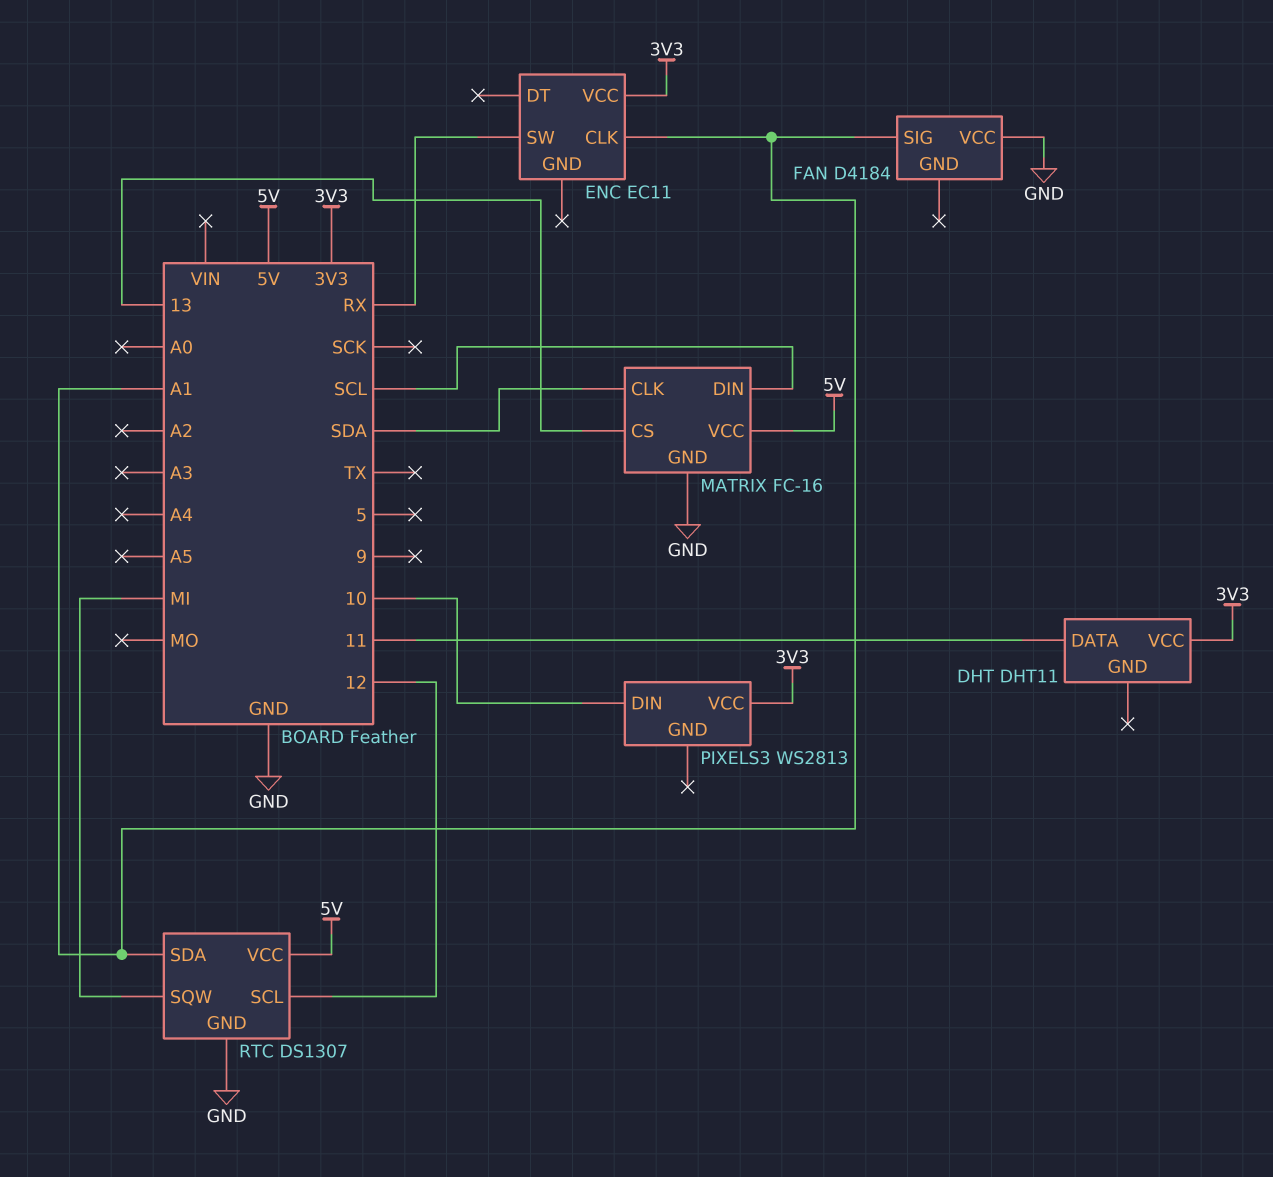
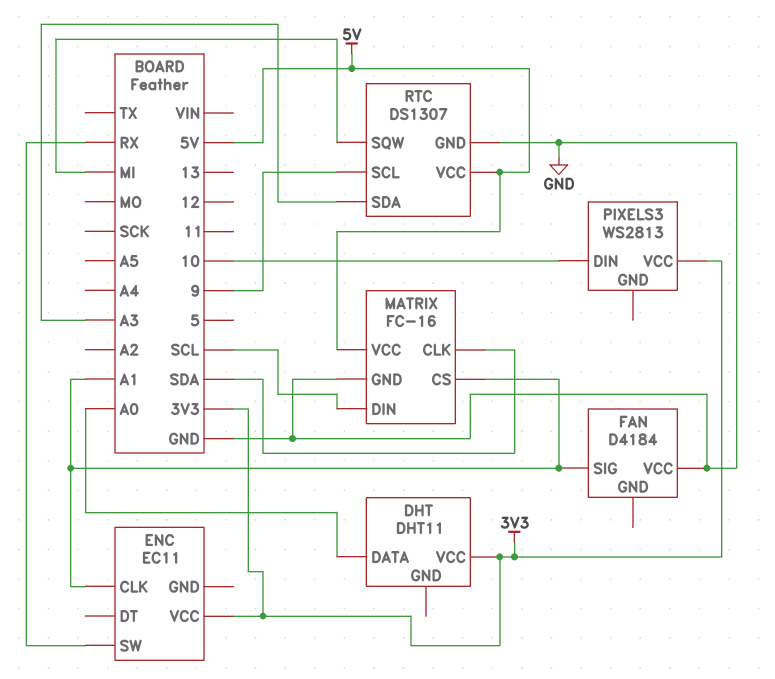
DHT pin DATA: 11 -> A0
MATRIX pin CS: 13 -> A1
RTC pin SCL: 12 -> 9
RTC pin SDA: A1 -> A3

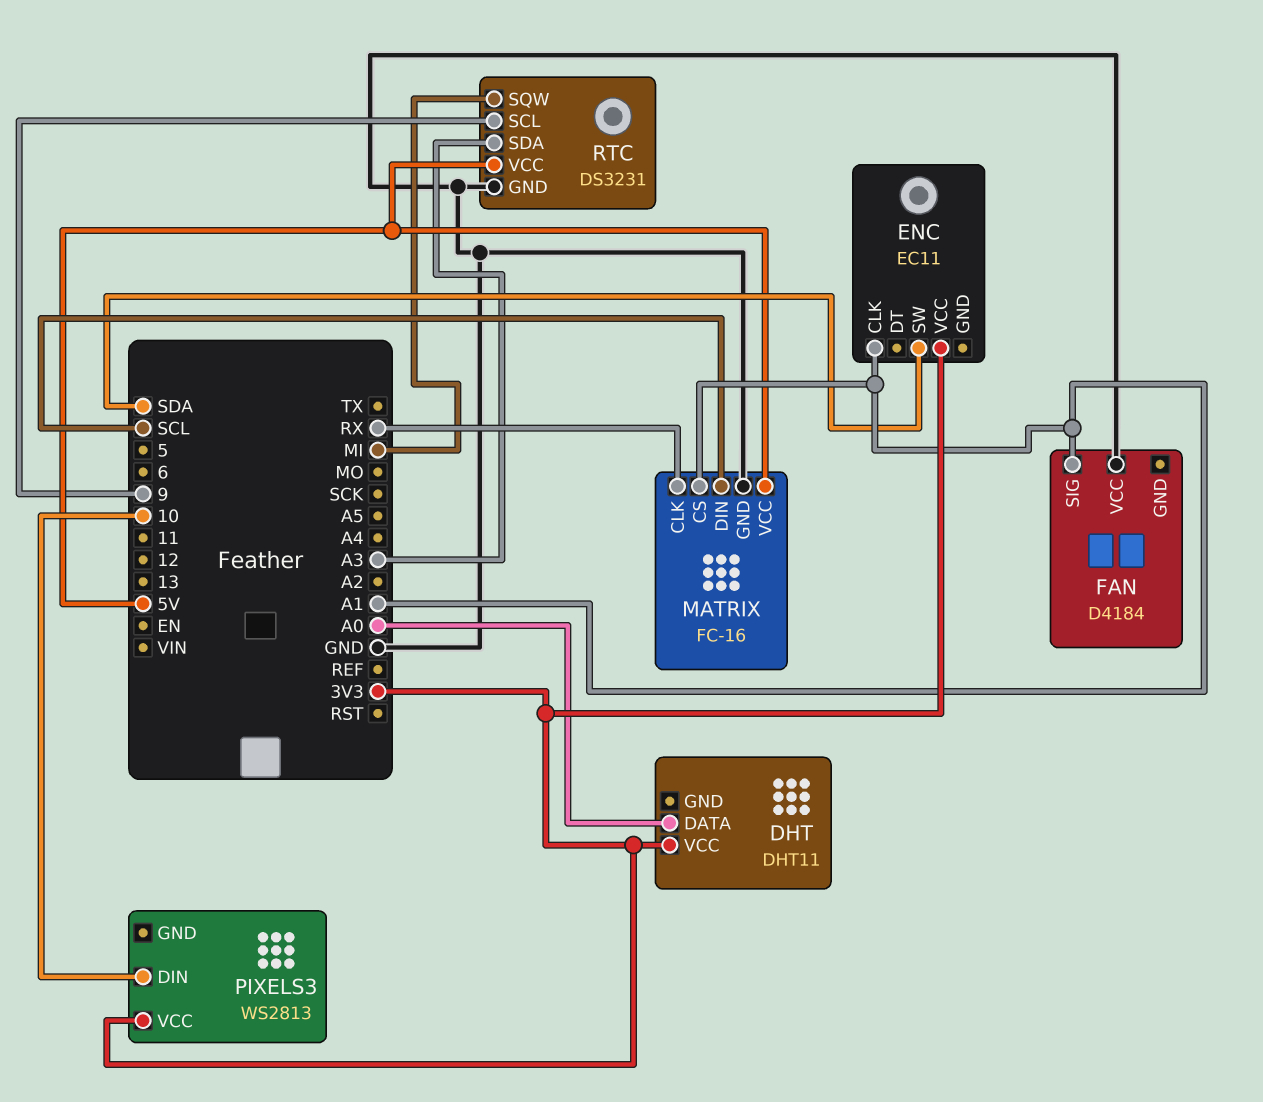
ENC pin SW: RX -> SDA
MATRIX pin CLK: SDA -> RX
RTC: DS1307 -> DS3231

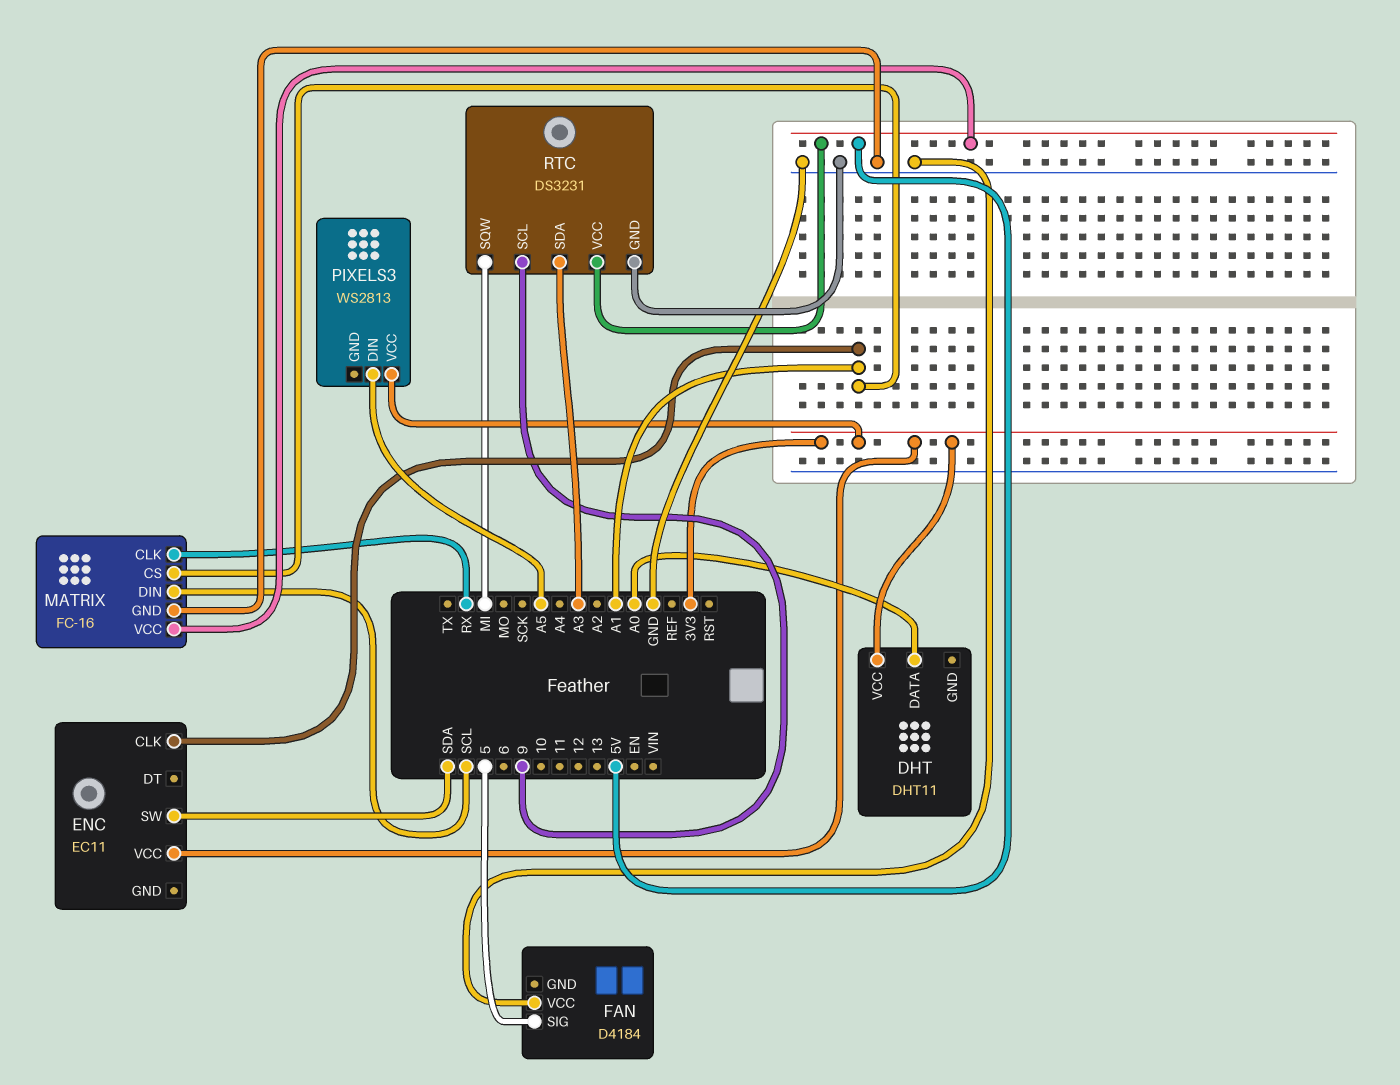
FAN pin SIG: A1 -> 5
PIXELS3 pin DIN: 10 -> A5

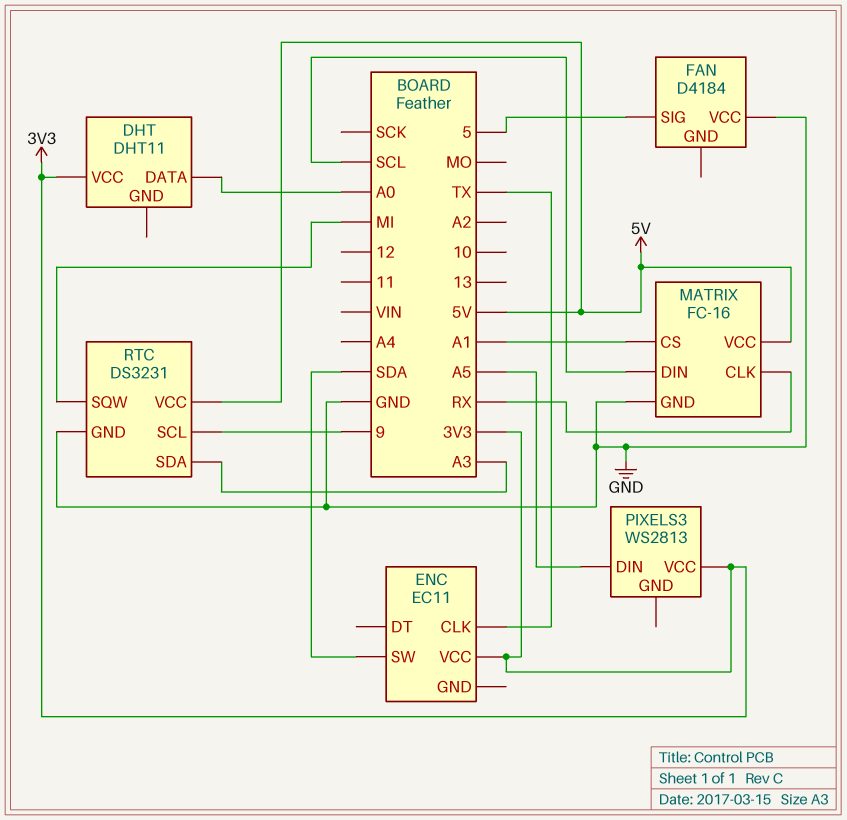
ENC pin CLK: A1 -> TX

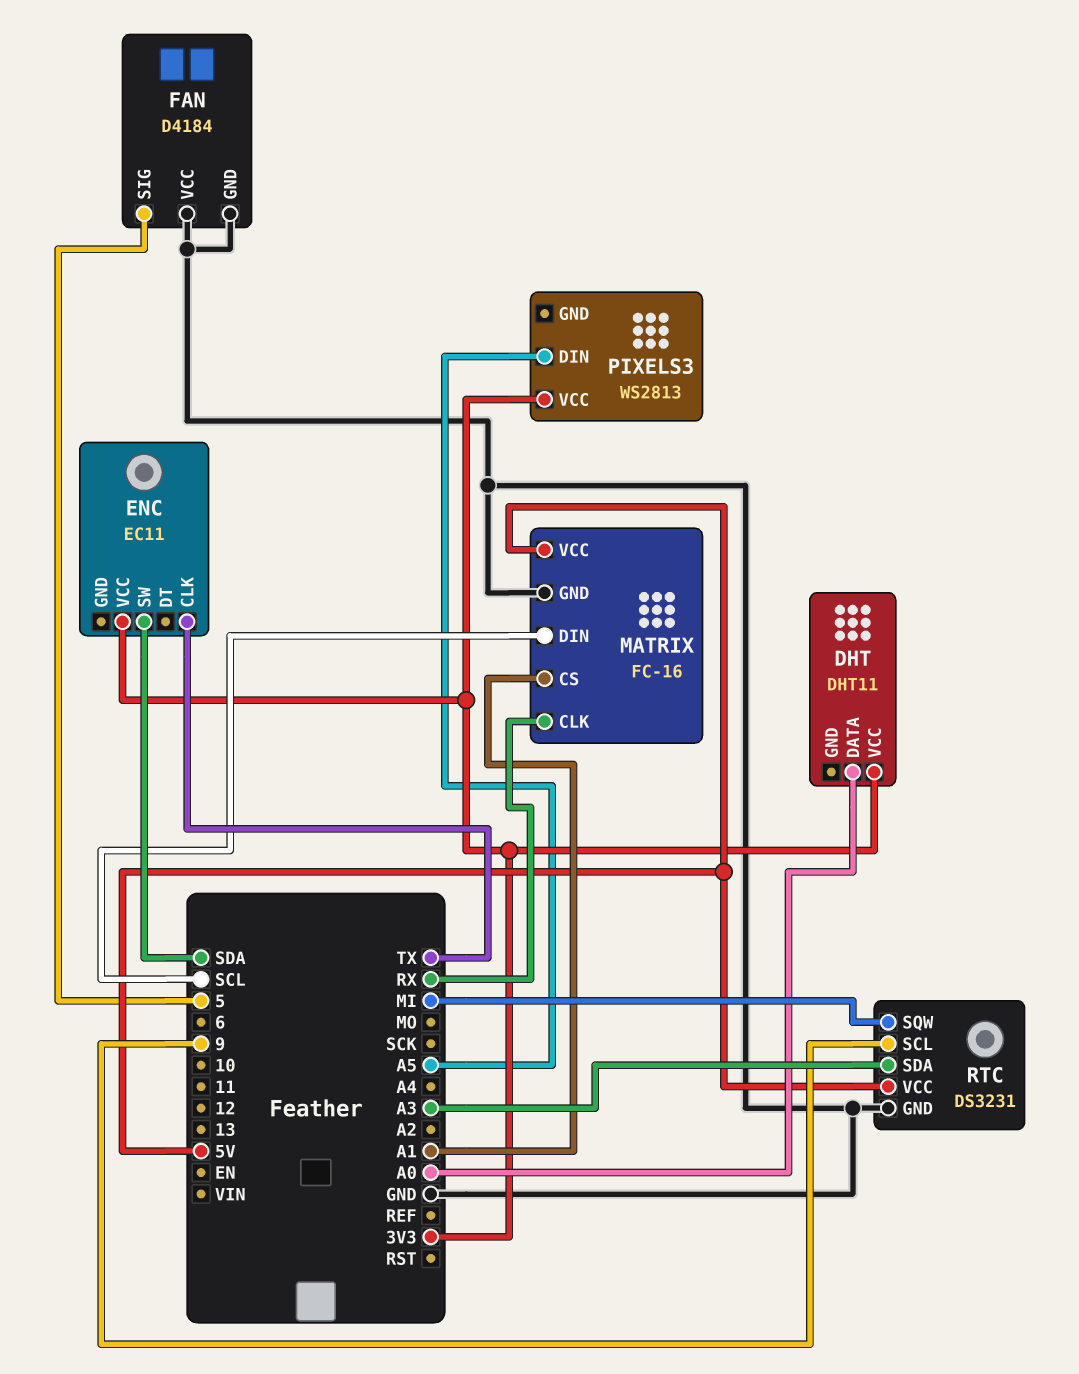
FAN pin GND: none -> GND

